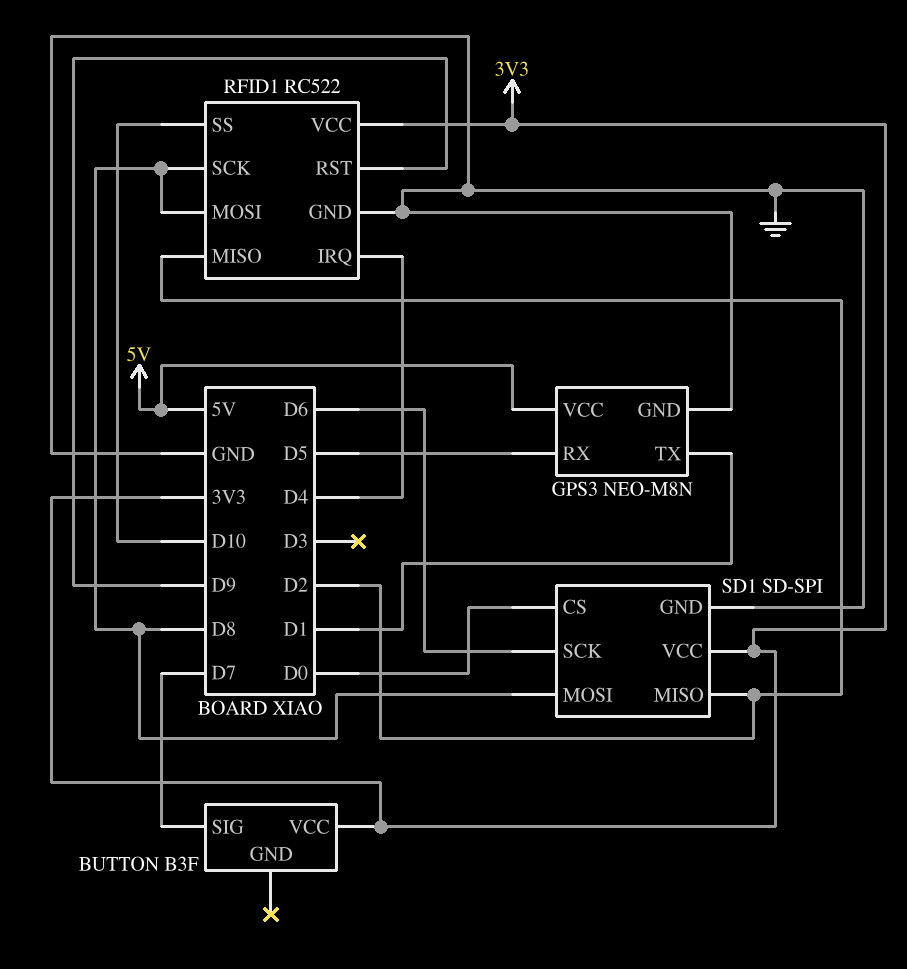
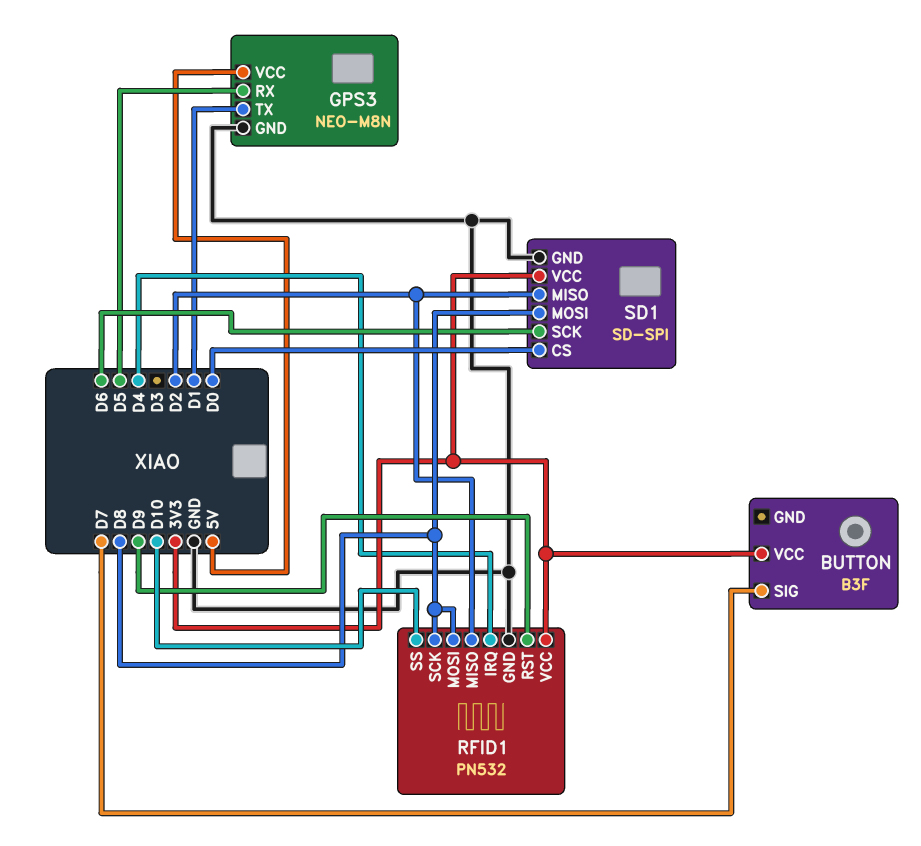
RFID1: RC522 -> PN532

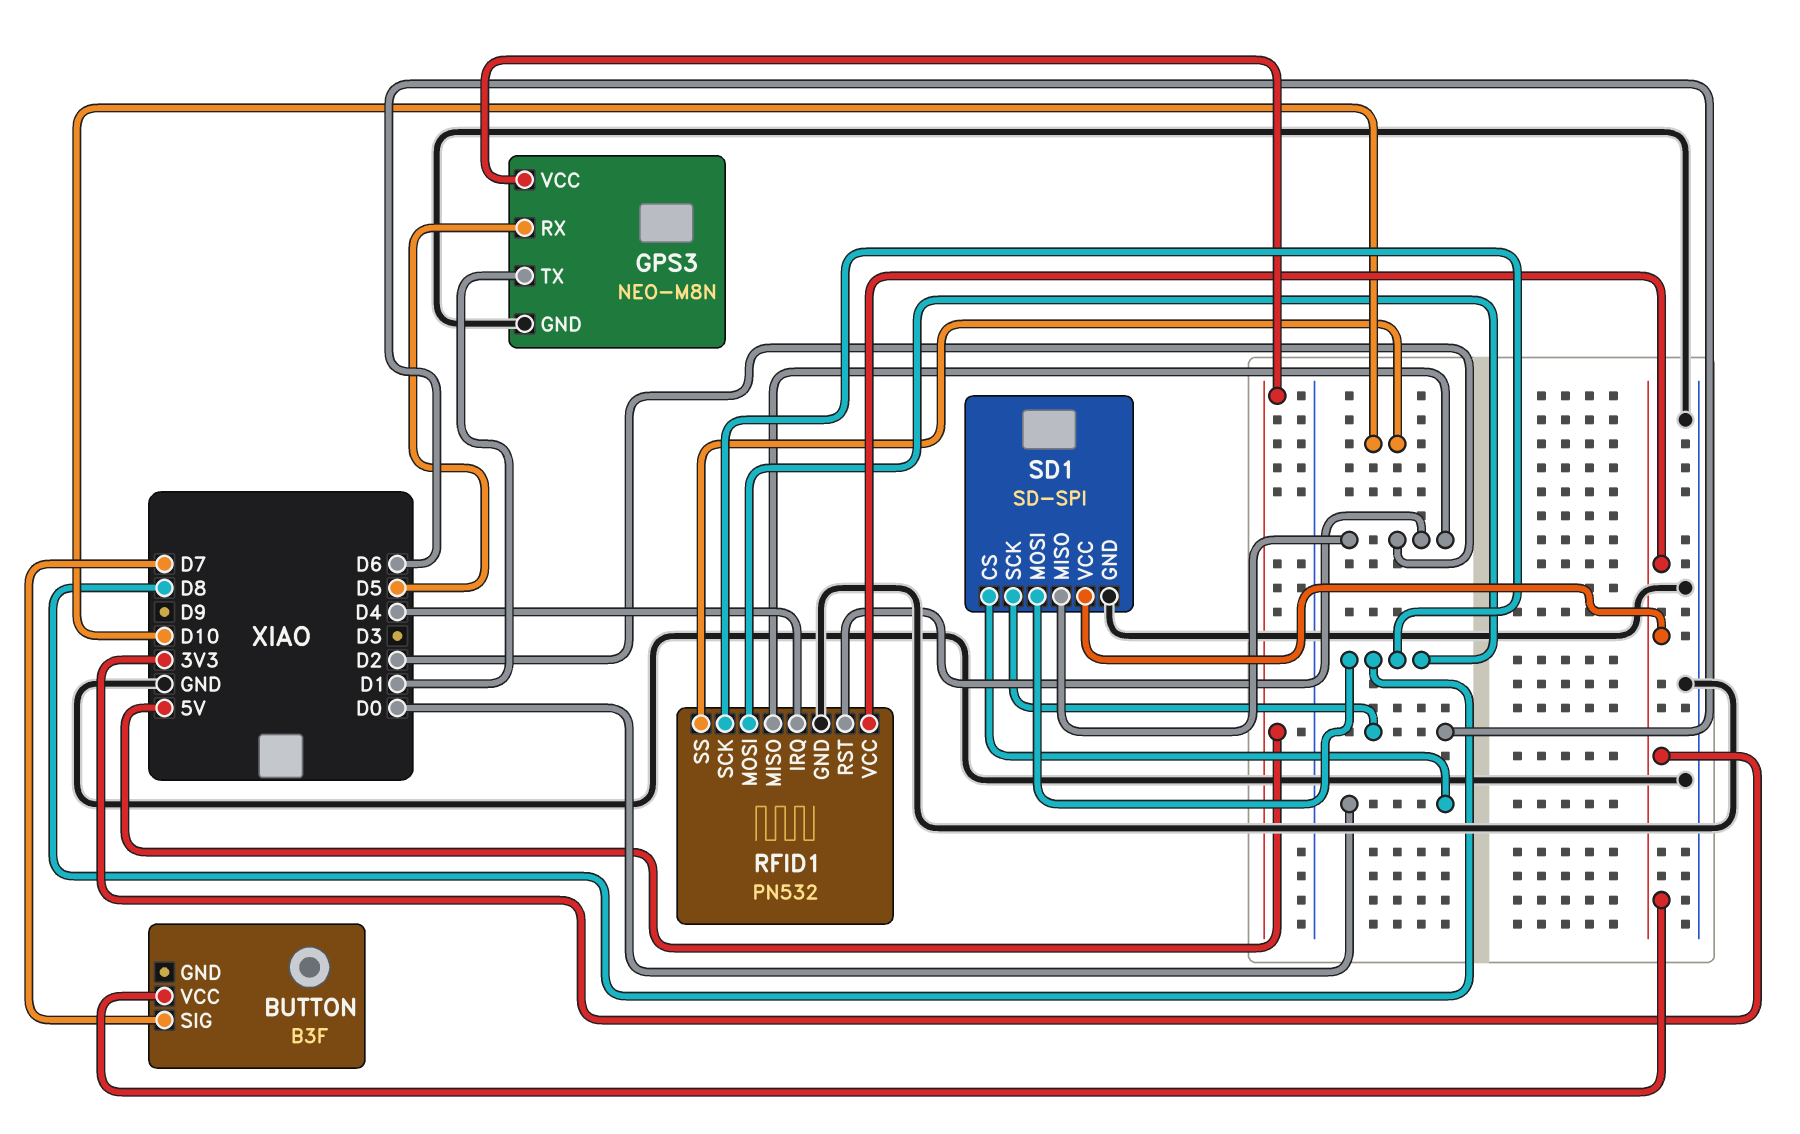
RFID1 pin RST: D9 -> D2

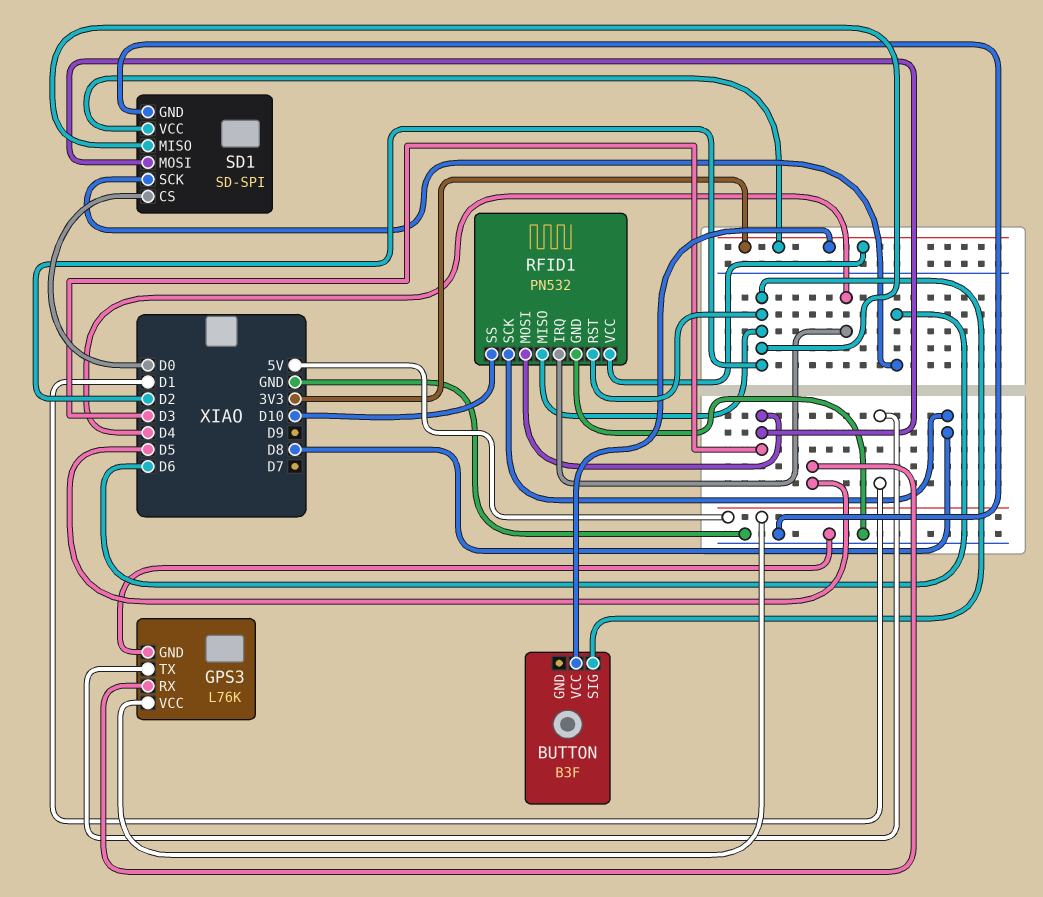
BUTTON pin SIG: D7 -> D2
GPS3: NEO-M8N -> L76K
RFID1 pin MOSI: D8 -> D3
SD1 pin MOSI: D8 -> D3

